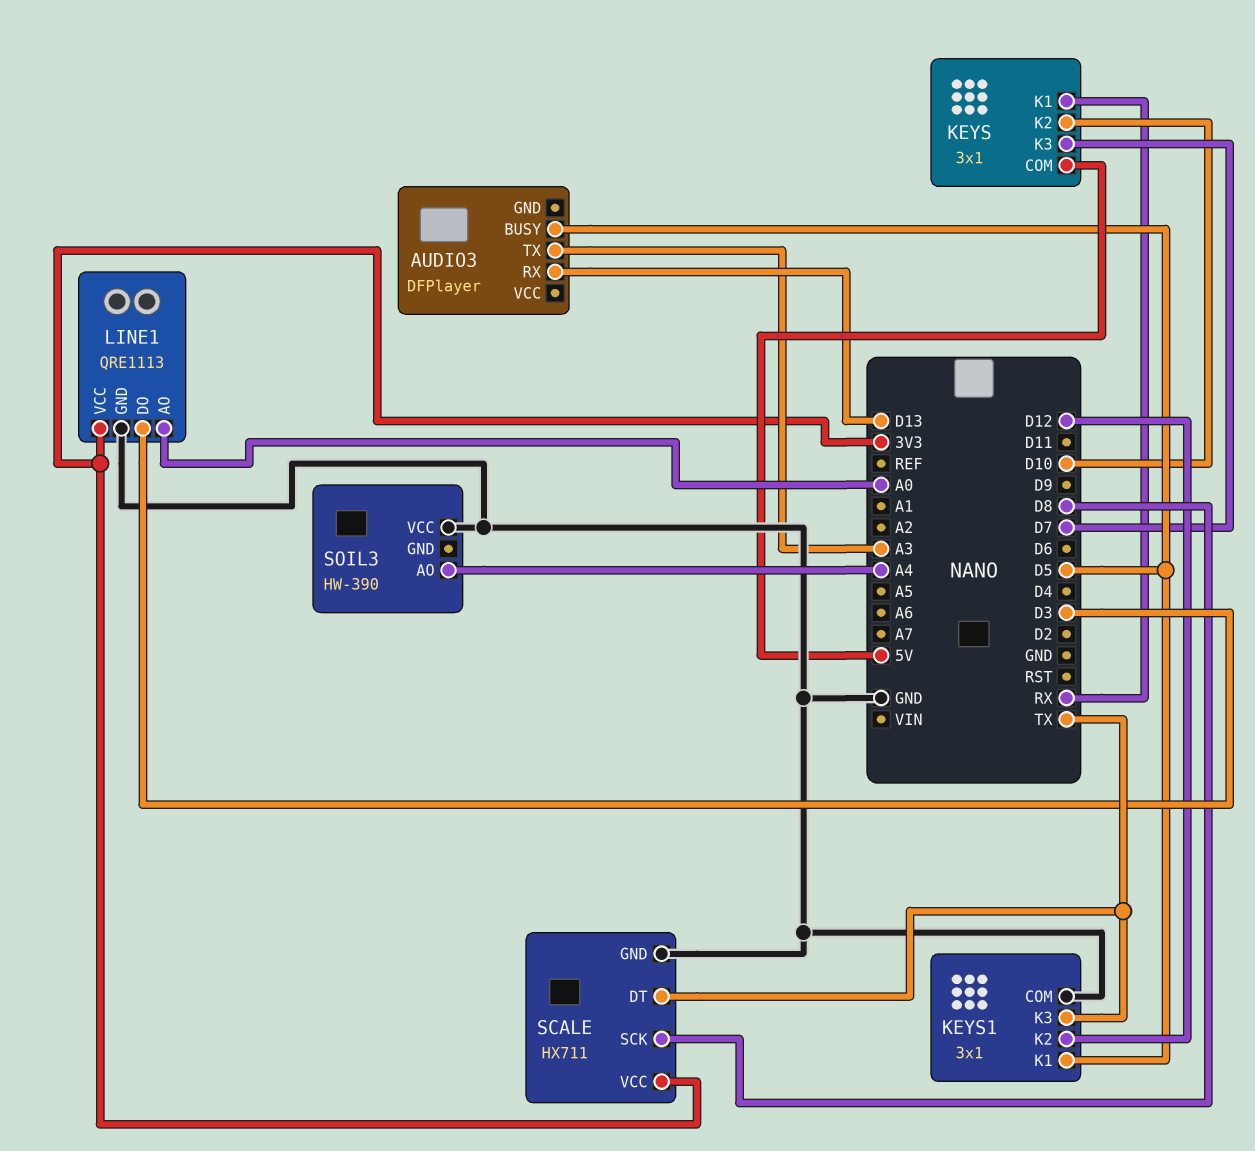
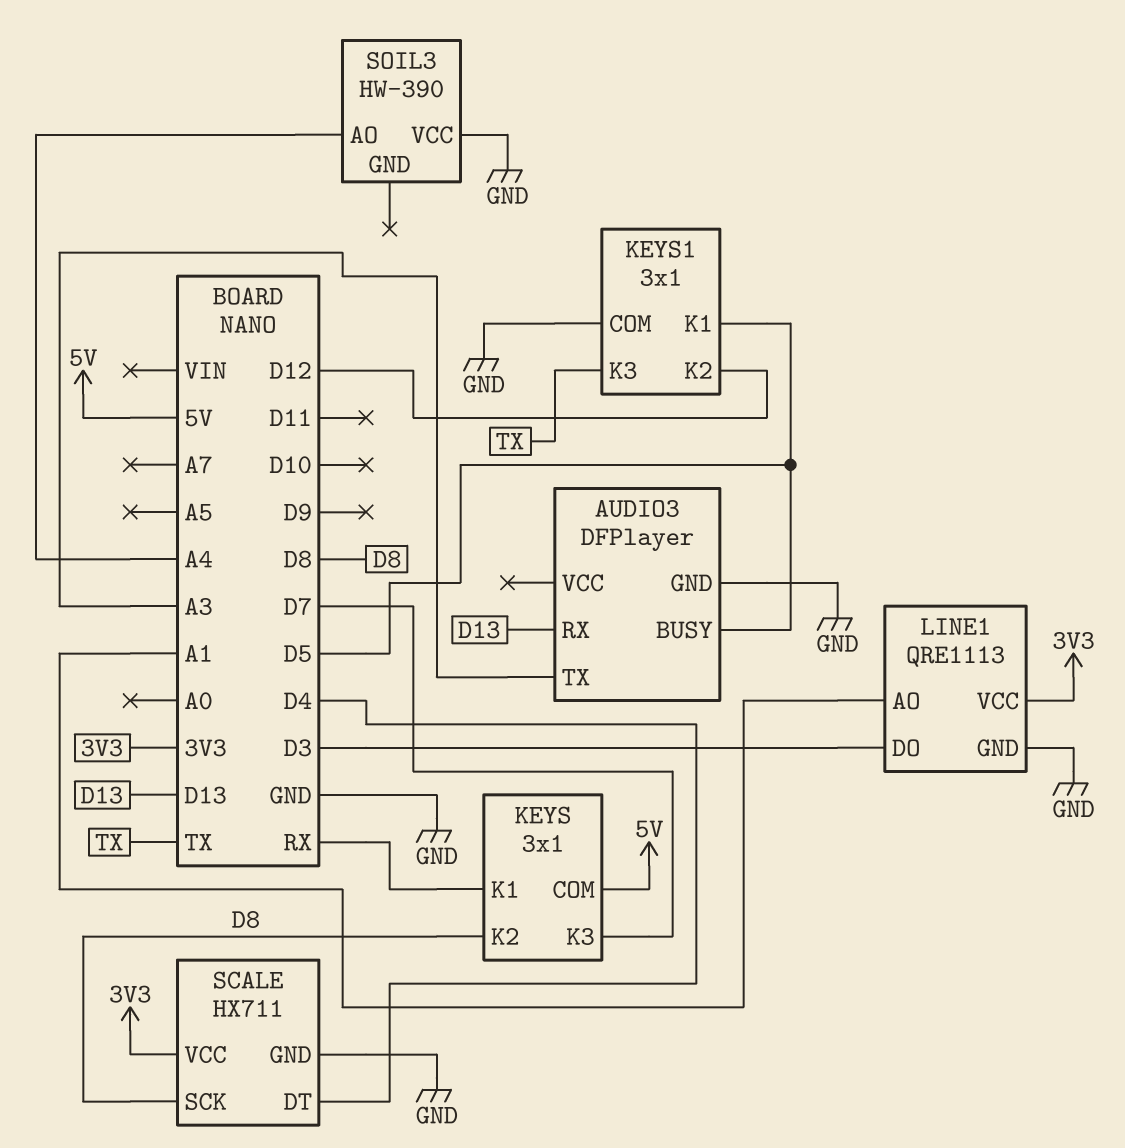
AUDIO3 pin GND: none -> GND
KEYS pin K2: D10 -> D8
LINE1 pin AO: A0 -> A1
SCALE pin DT: TX -> D4

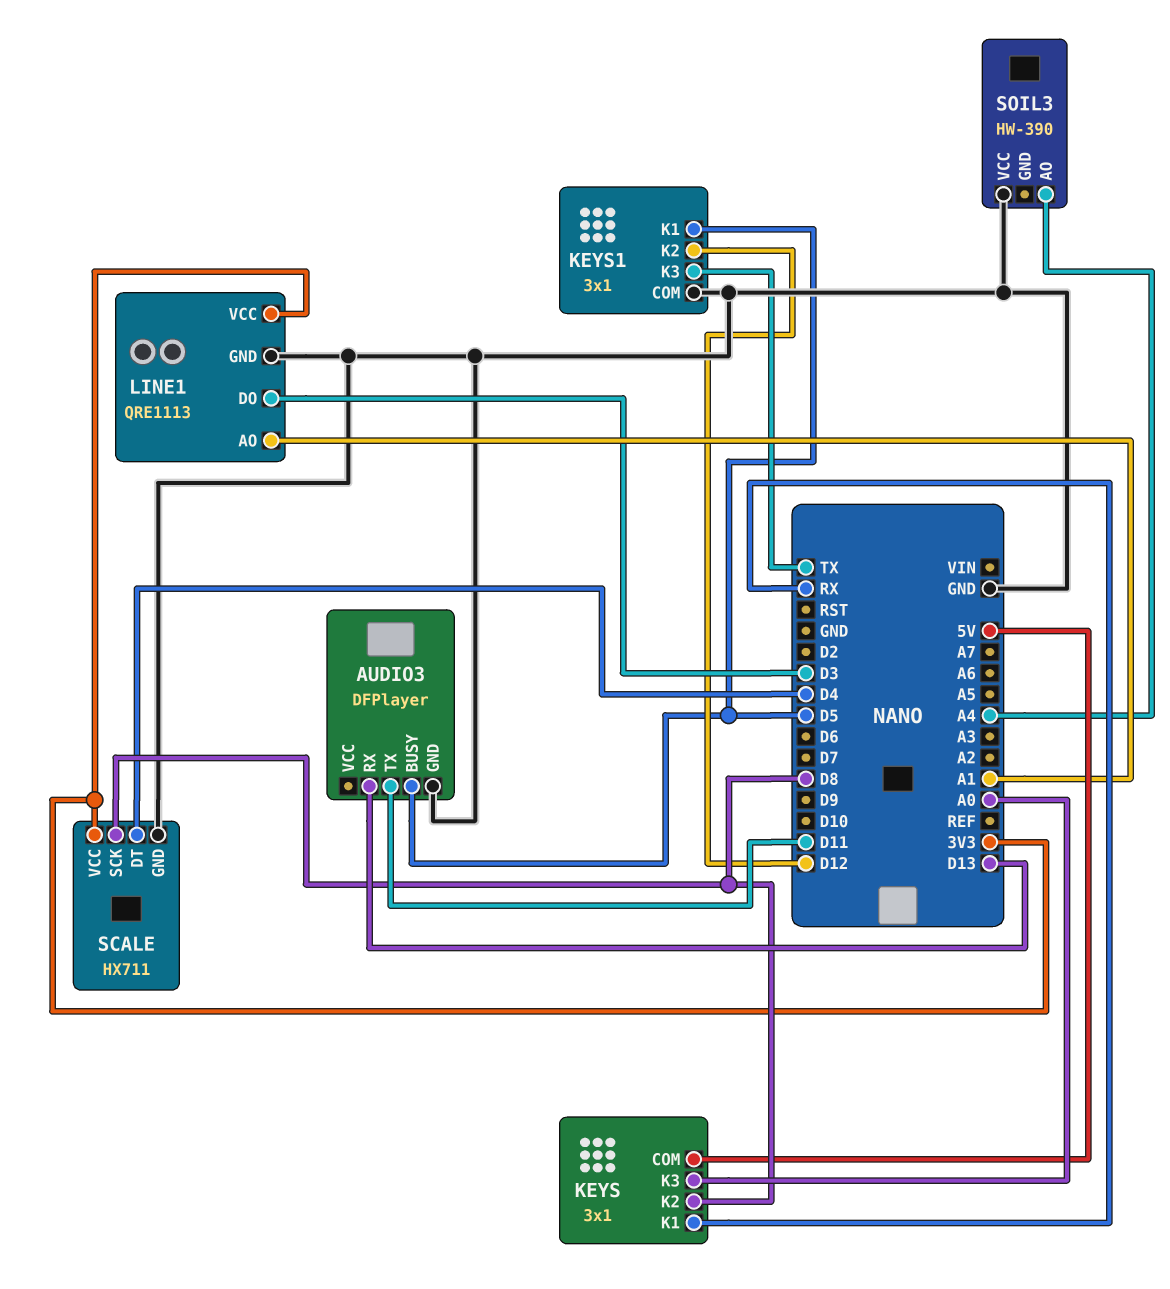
AUDIO3 pin TX: A3 -> D11
KEYS pin K3: D7 -> A0

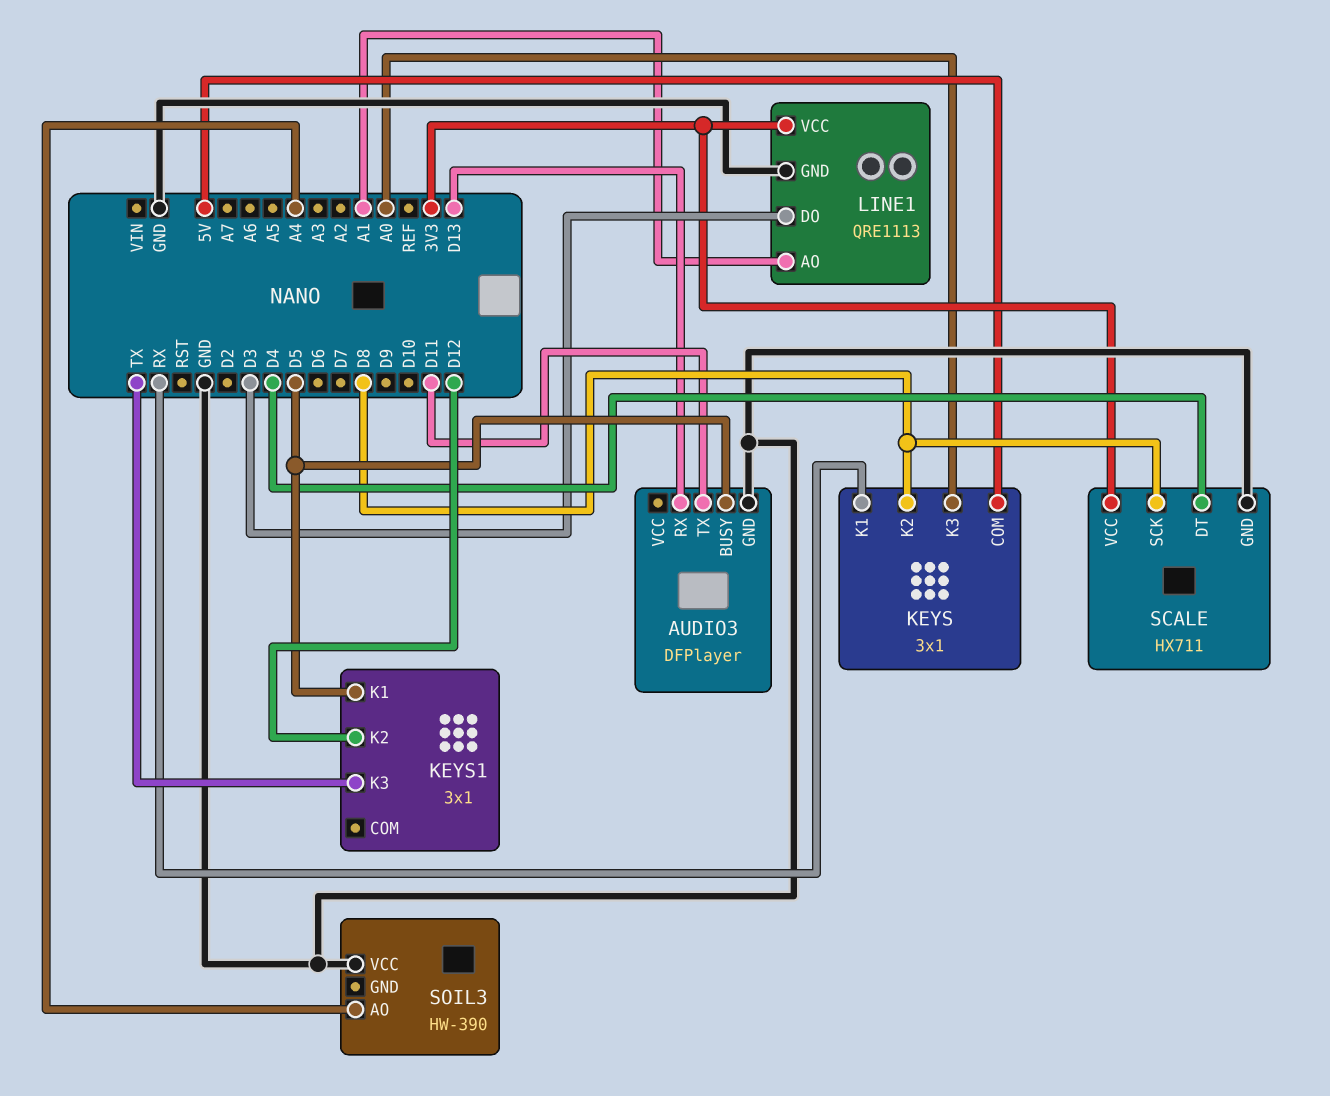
KEYS1 pin COM: GND -> none

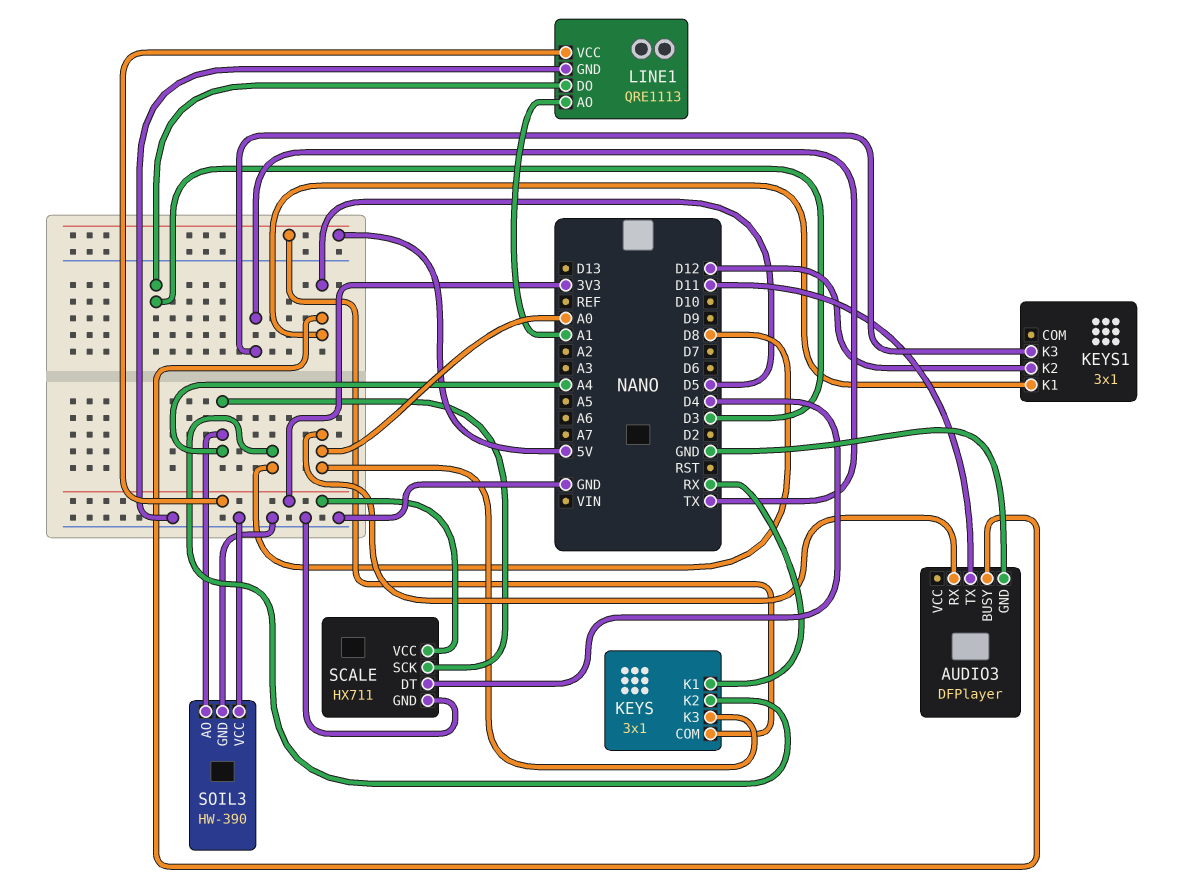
AUDIO3 pin RX: D13 -> A0
SCALE pin SCK: D8 -> A4
SOIL3 pin GND: none -> GND

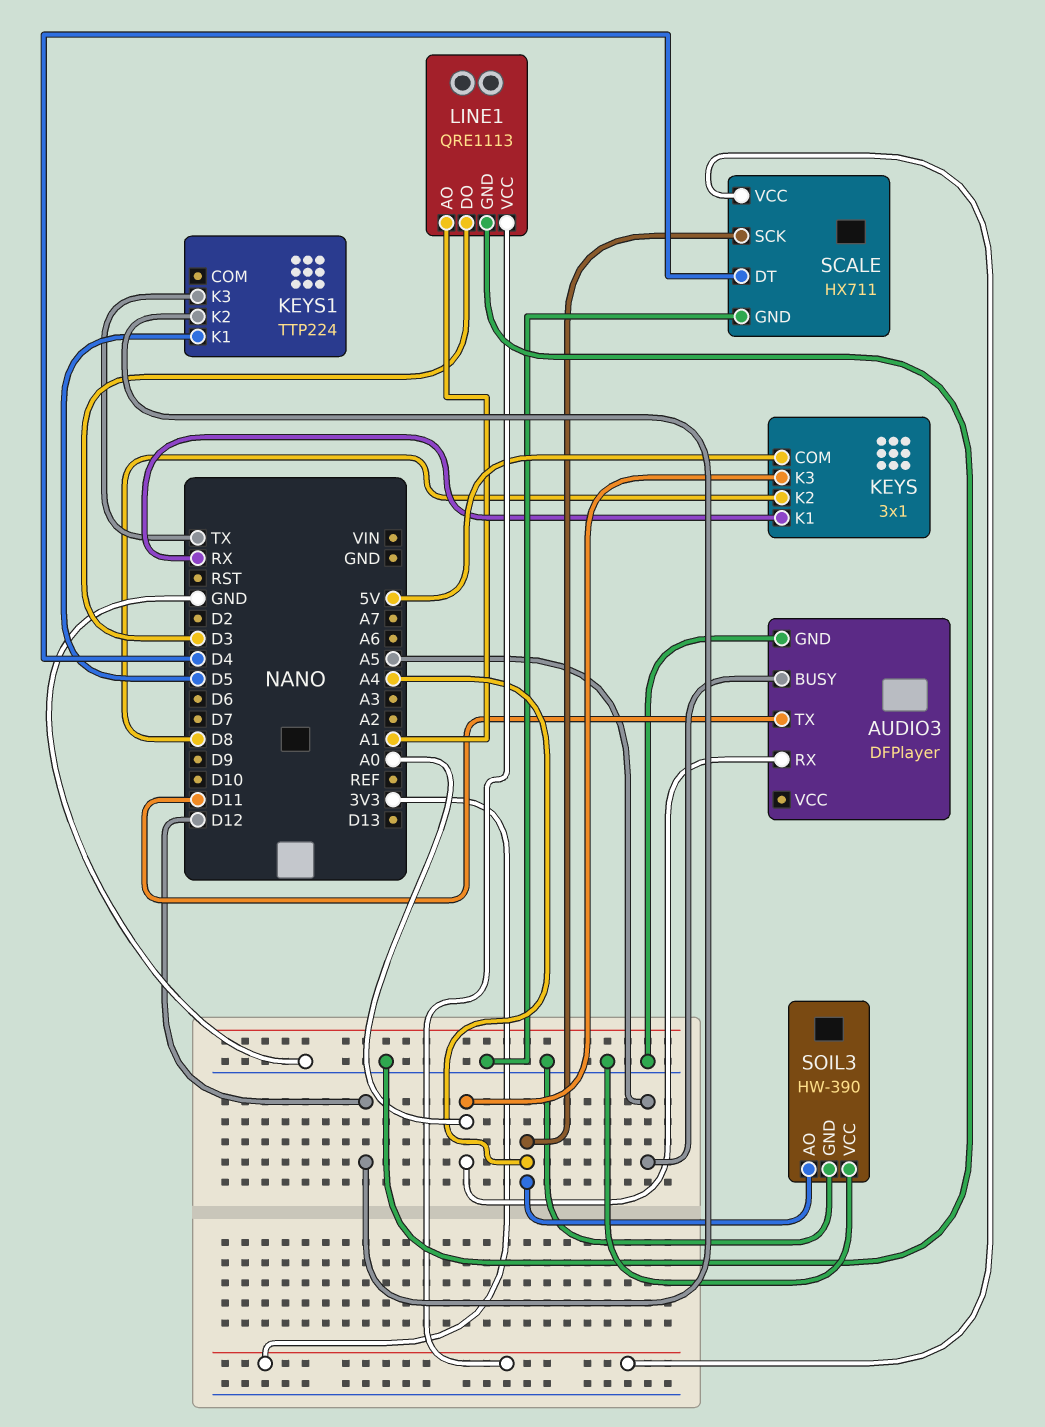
AUDIO3 pin BUSY: D5 -> A5
KEYS1: 3x1 -> TTP224

